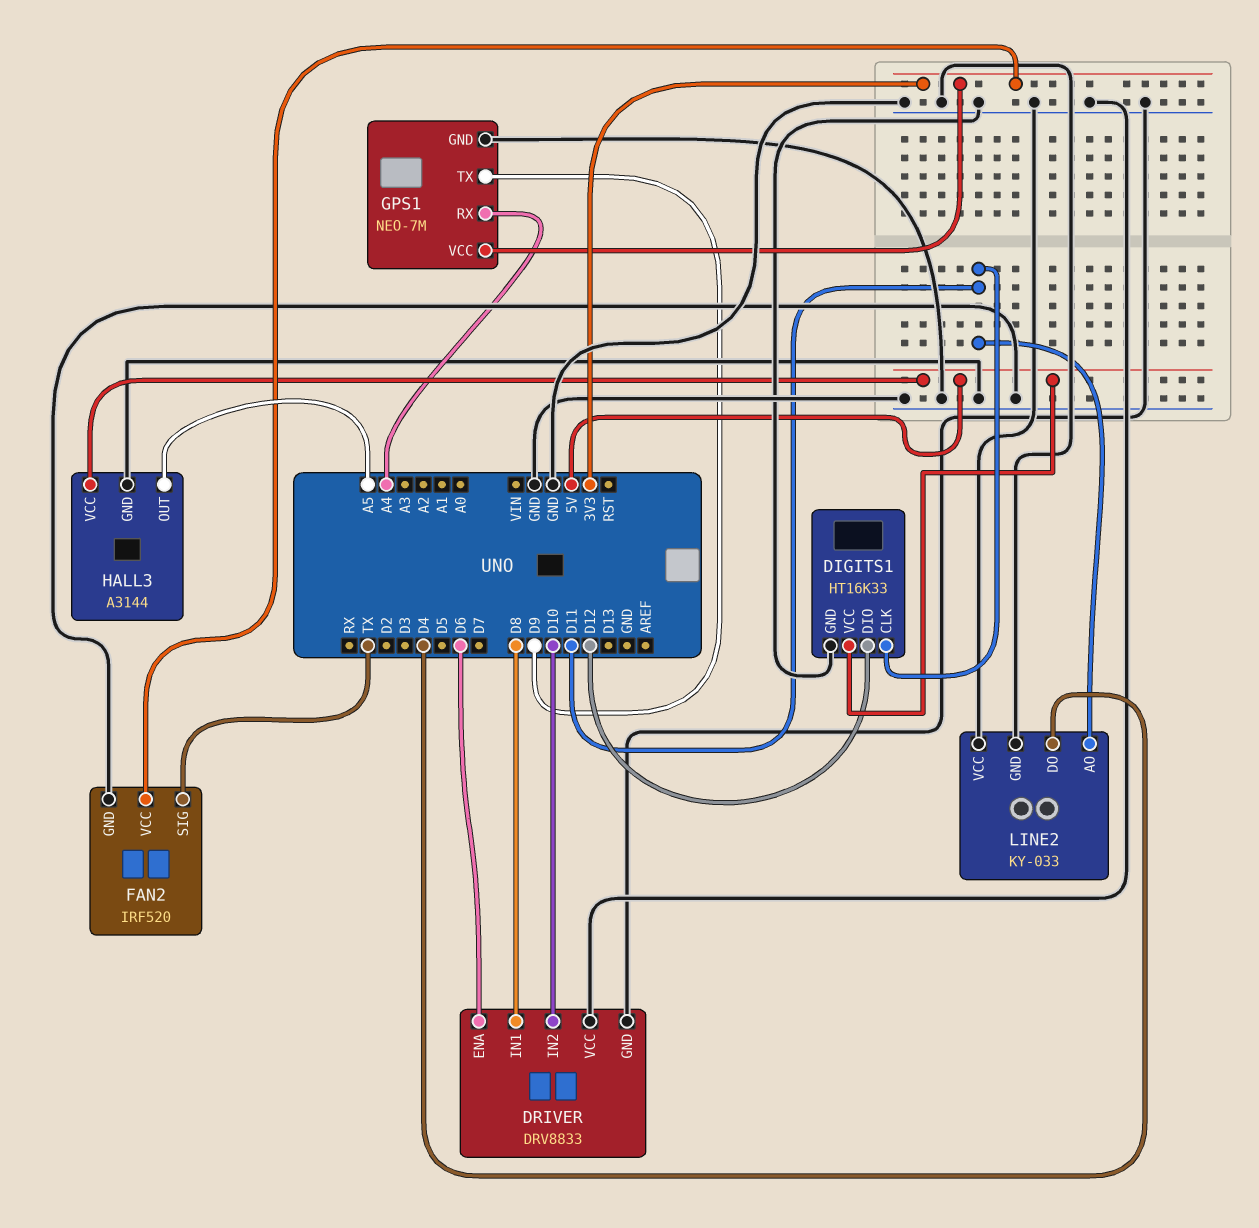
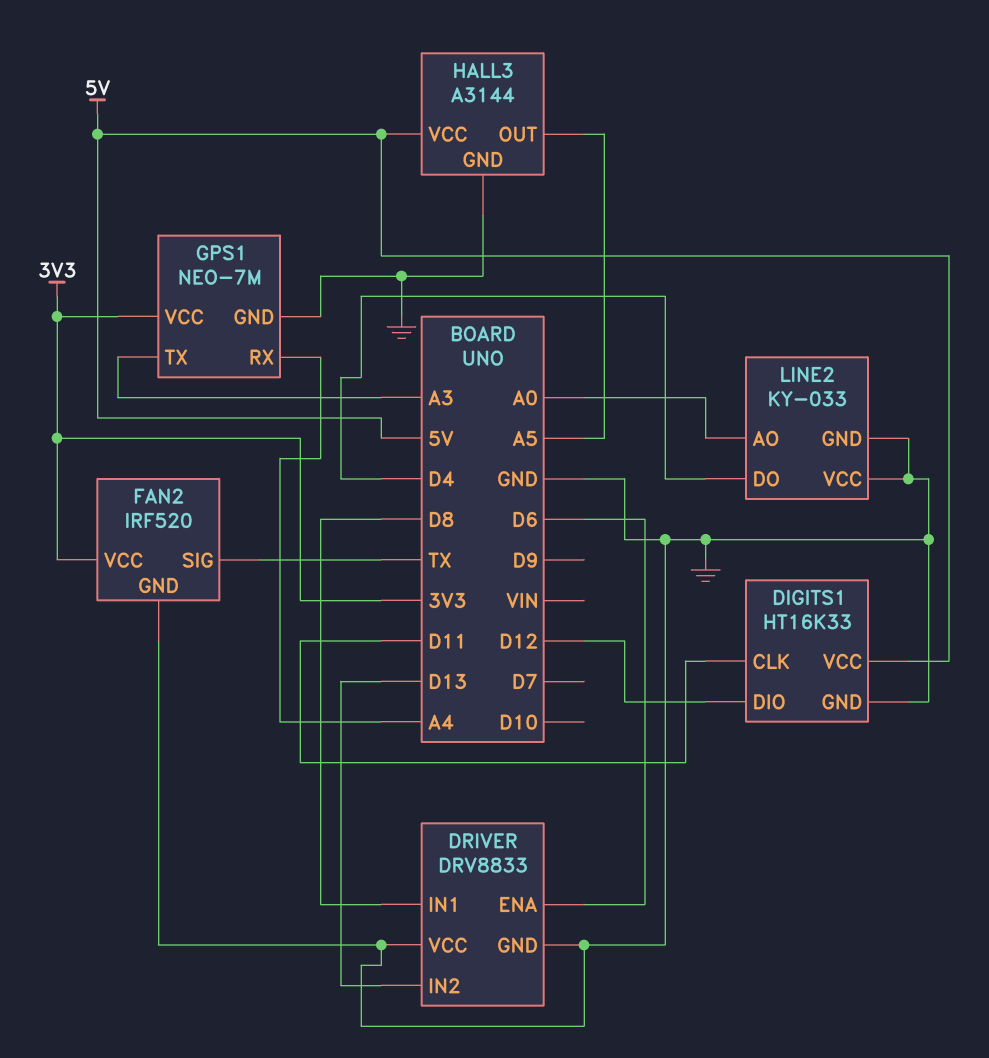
DRIVER pin IN2: D10 -> D13
GPS1 pin TX: D9 -> A3
LINE2 pin AO: D11 -> A0

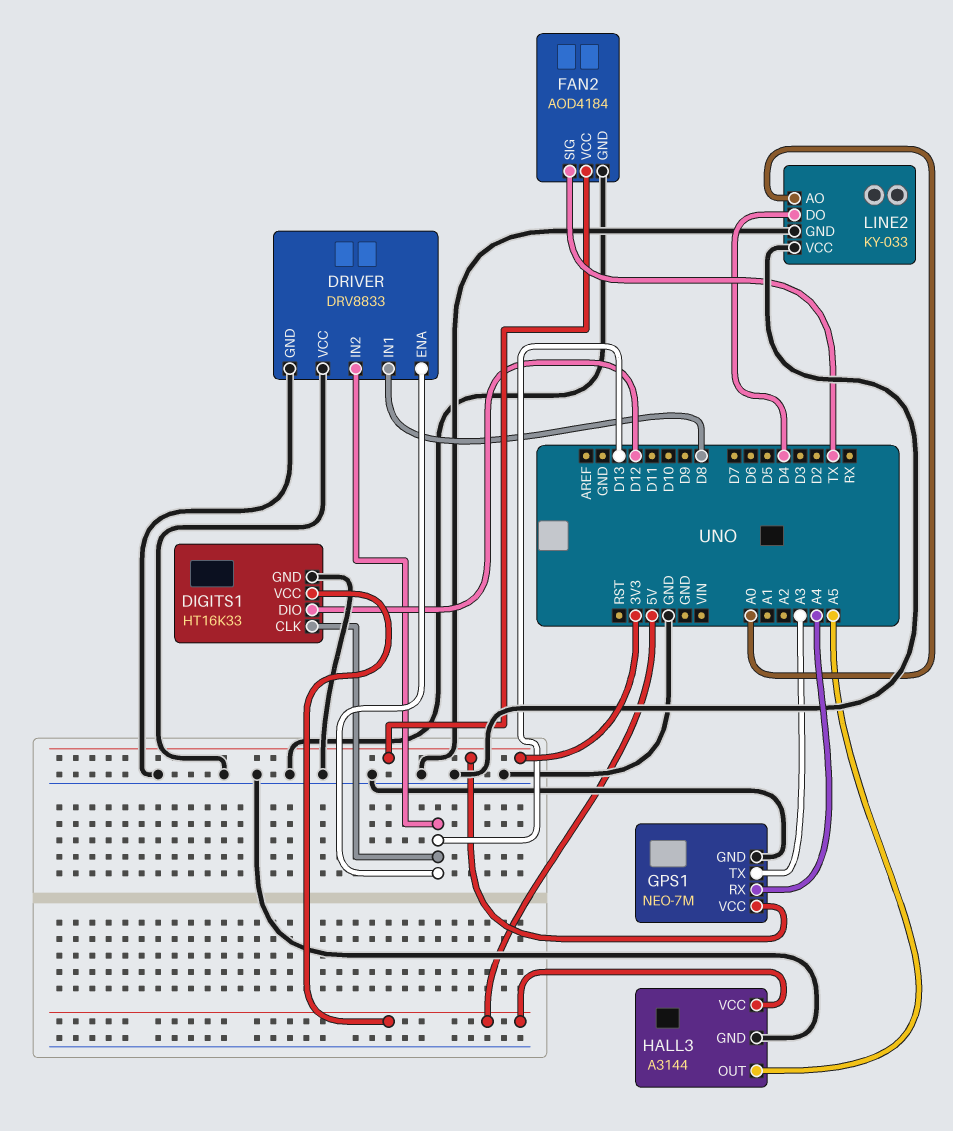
DIGITS1 pin CLK: D11 -> D13
DRIVER pin ENA: D6 -> D13
FAN2: IRF520 -> AOD4184

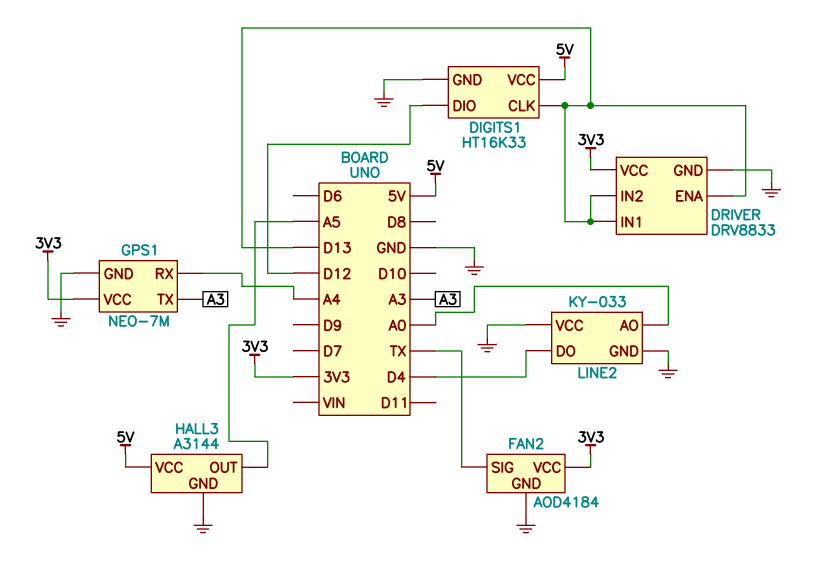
DRIVER pin IN1: D8 -> D13
DRIVER pin VCC: GND -> 3V3

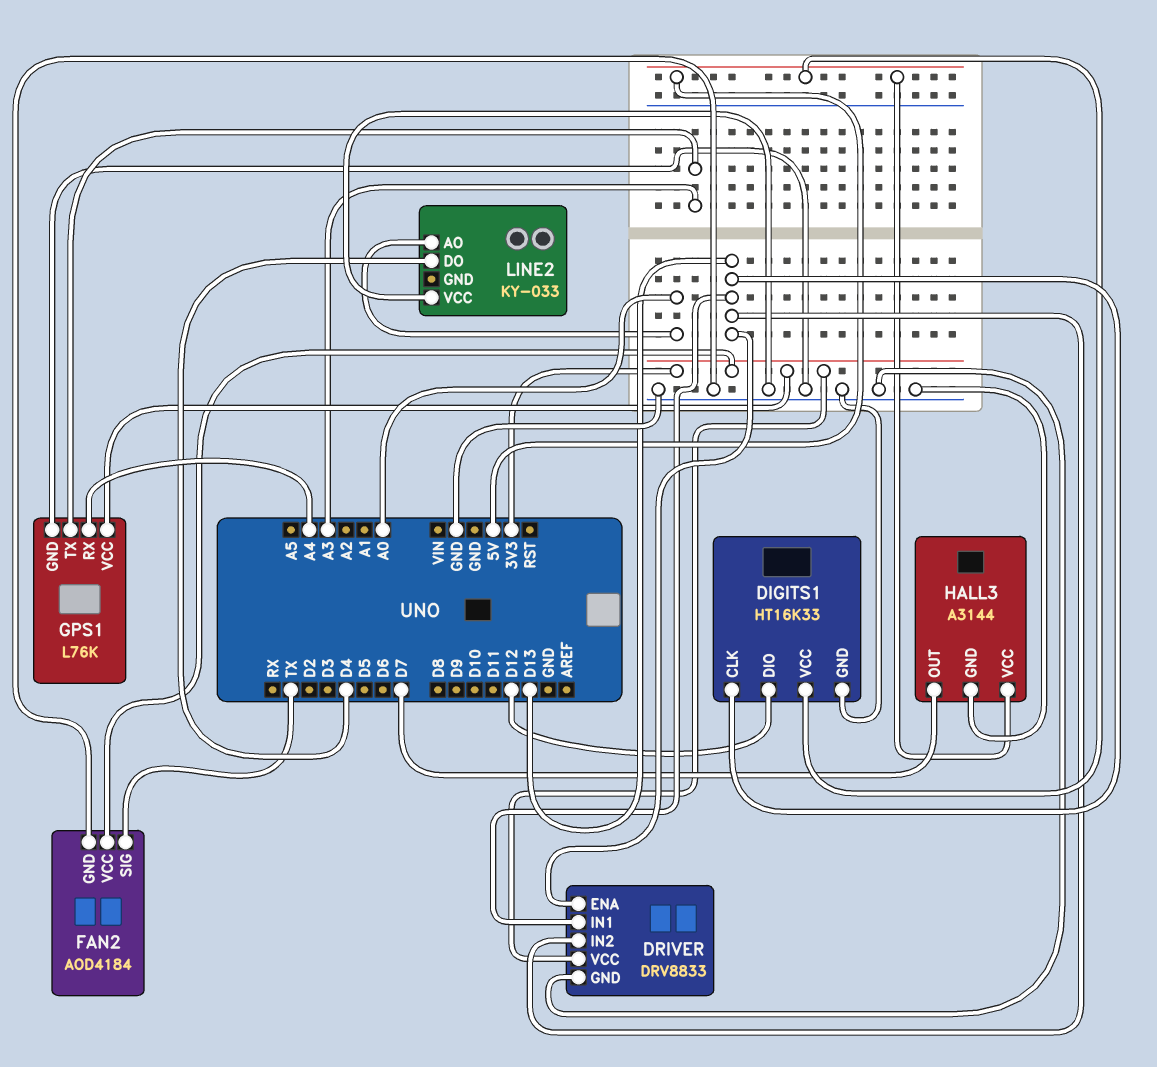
GPS1: NEO-7M -> L76K
HALL3 pin OUT: A5 -> D7
LINE2 pin GND: GND -> none

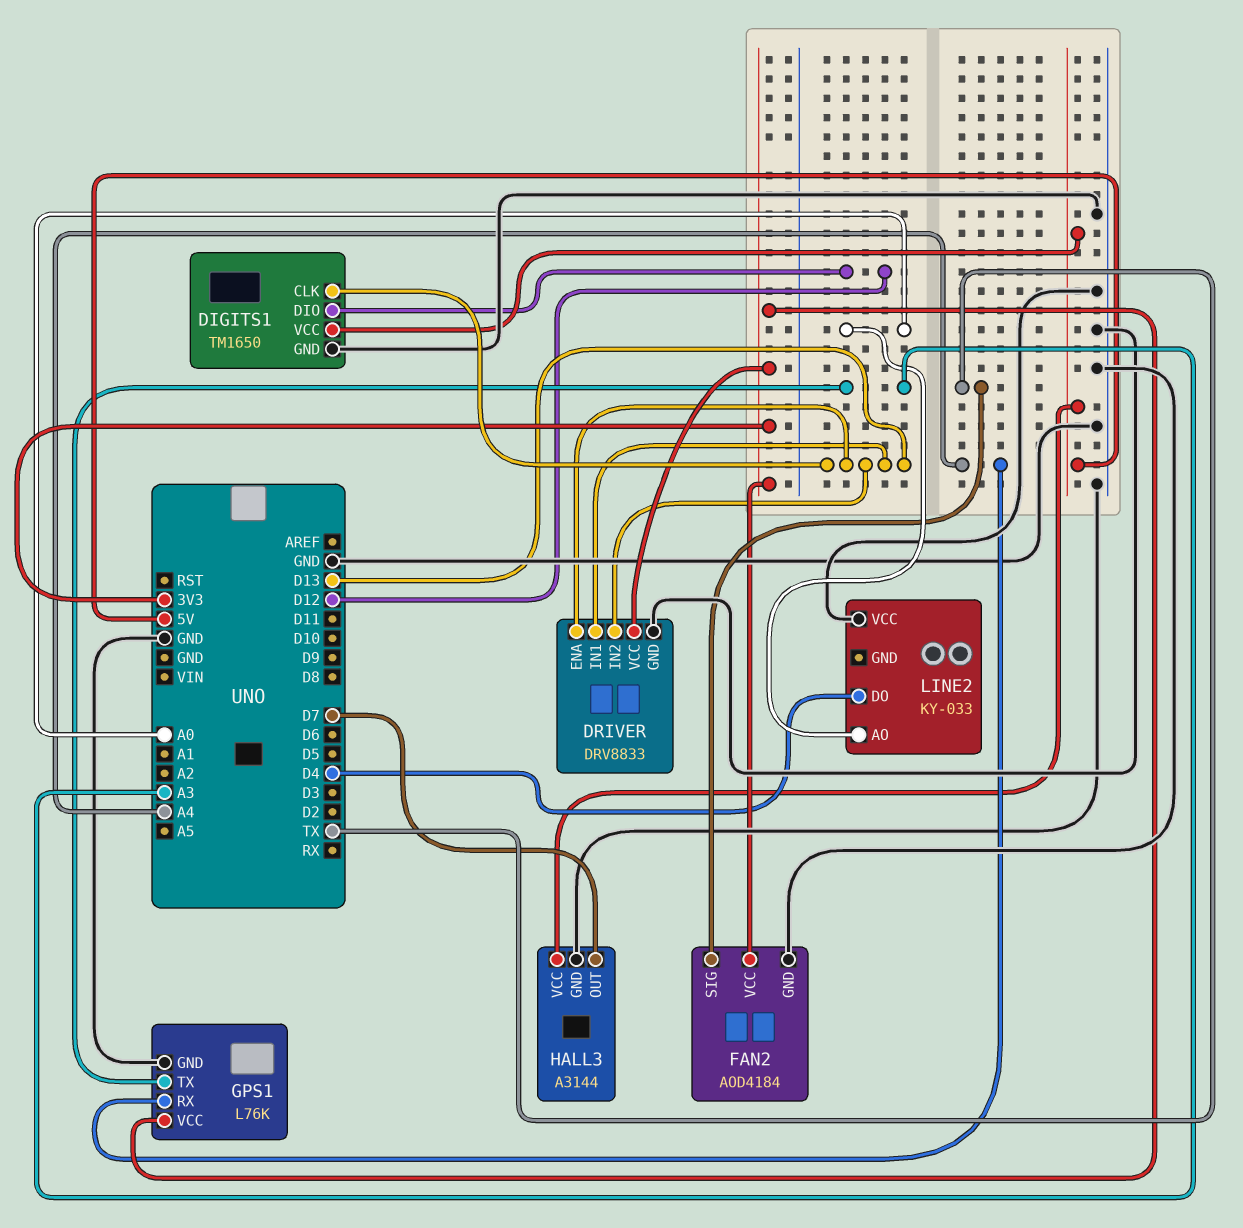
DIGITS1: HT16K33 -> TM1650

